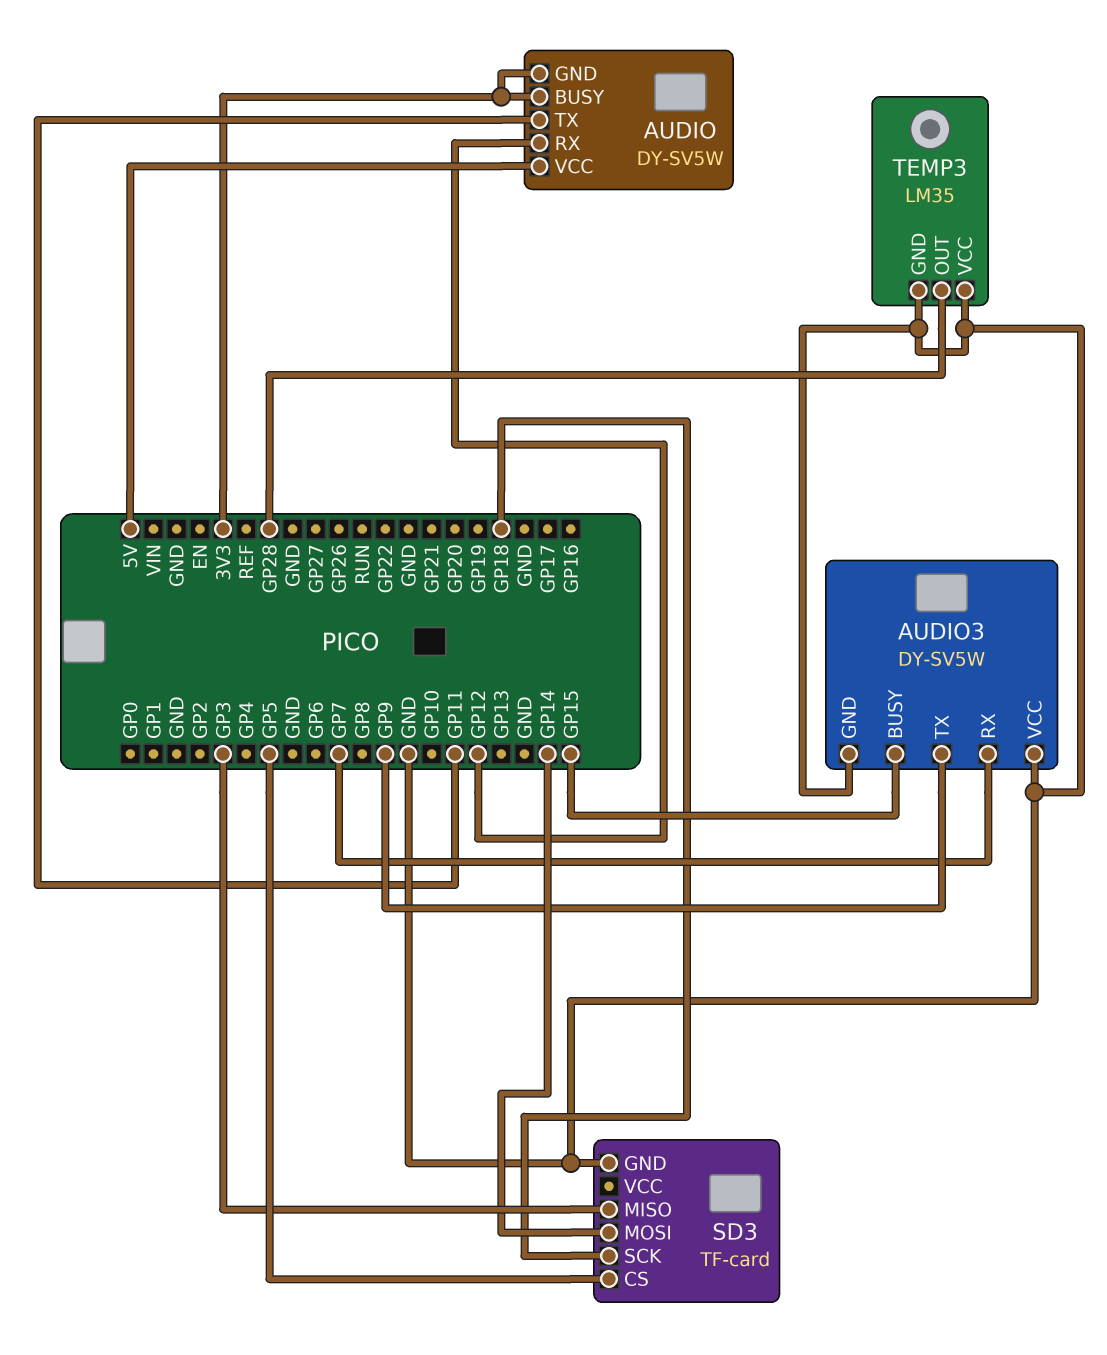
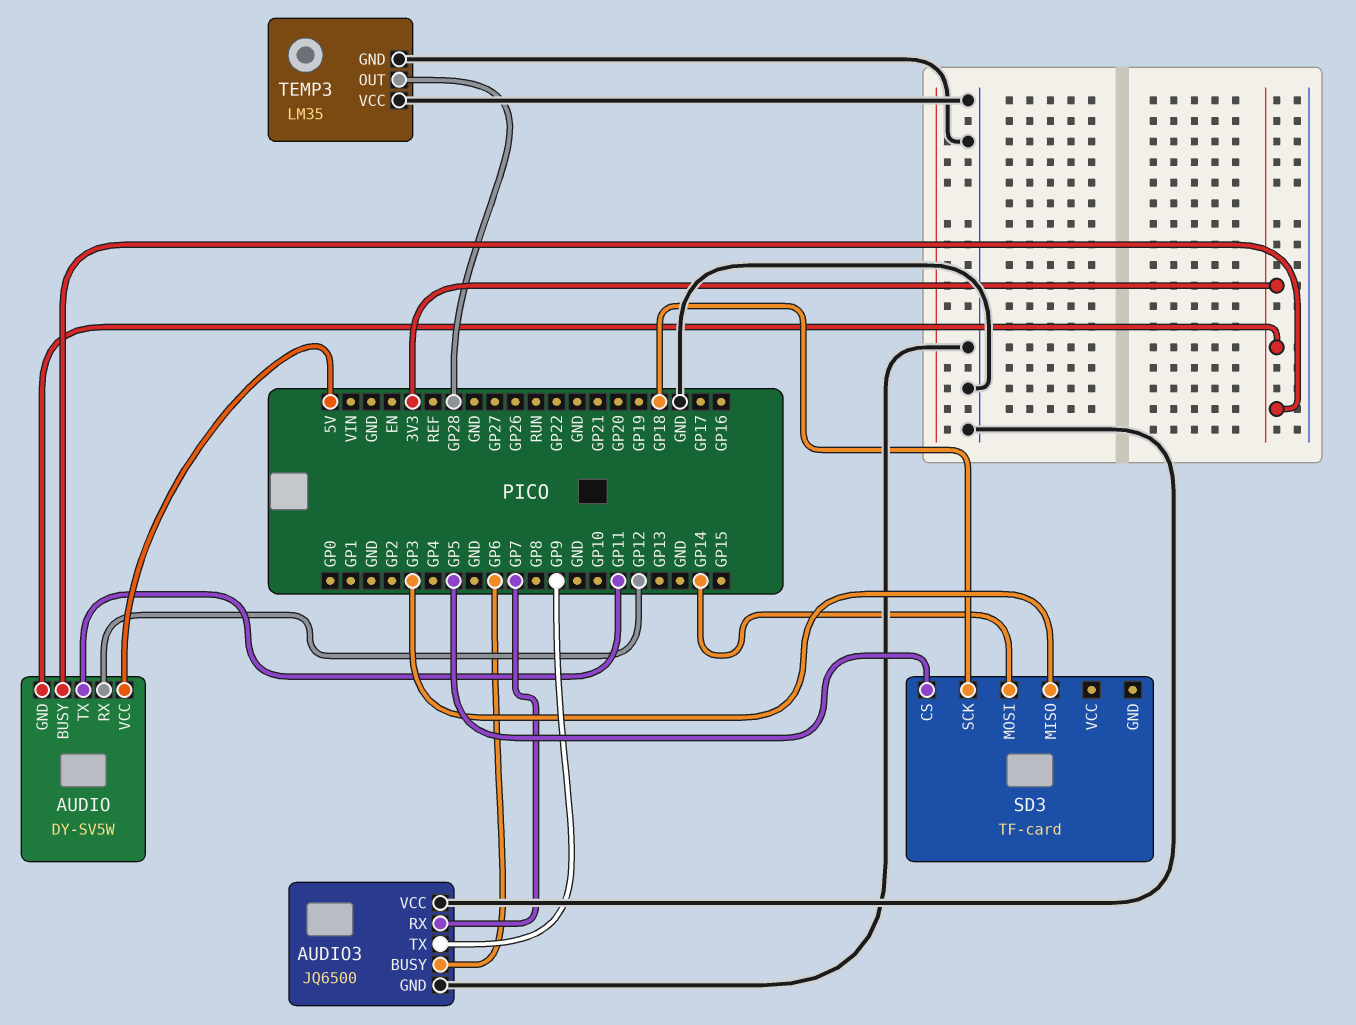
AUDIO3: DY-SV5W -> JQ6500
AUDIO3 pin BUSY: GP15 -> GP6
SD3 pin GND: GND -> none

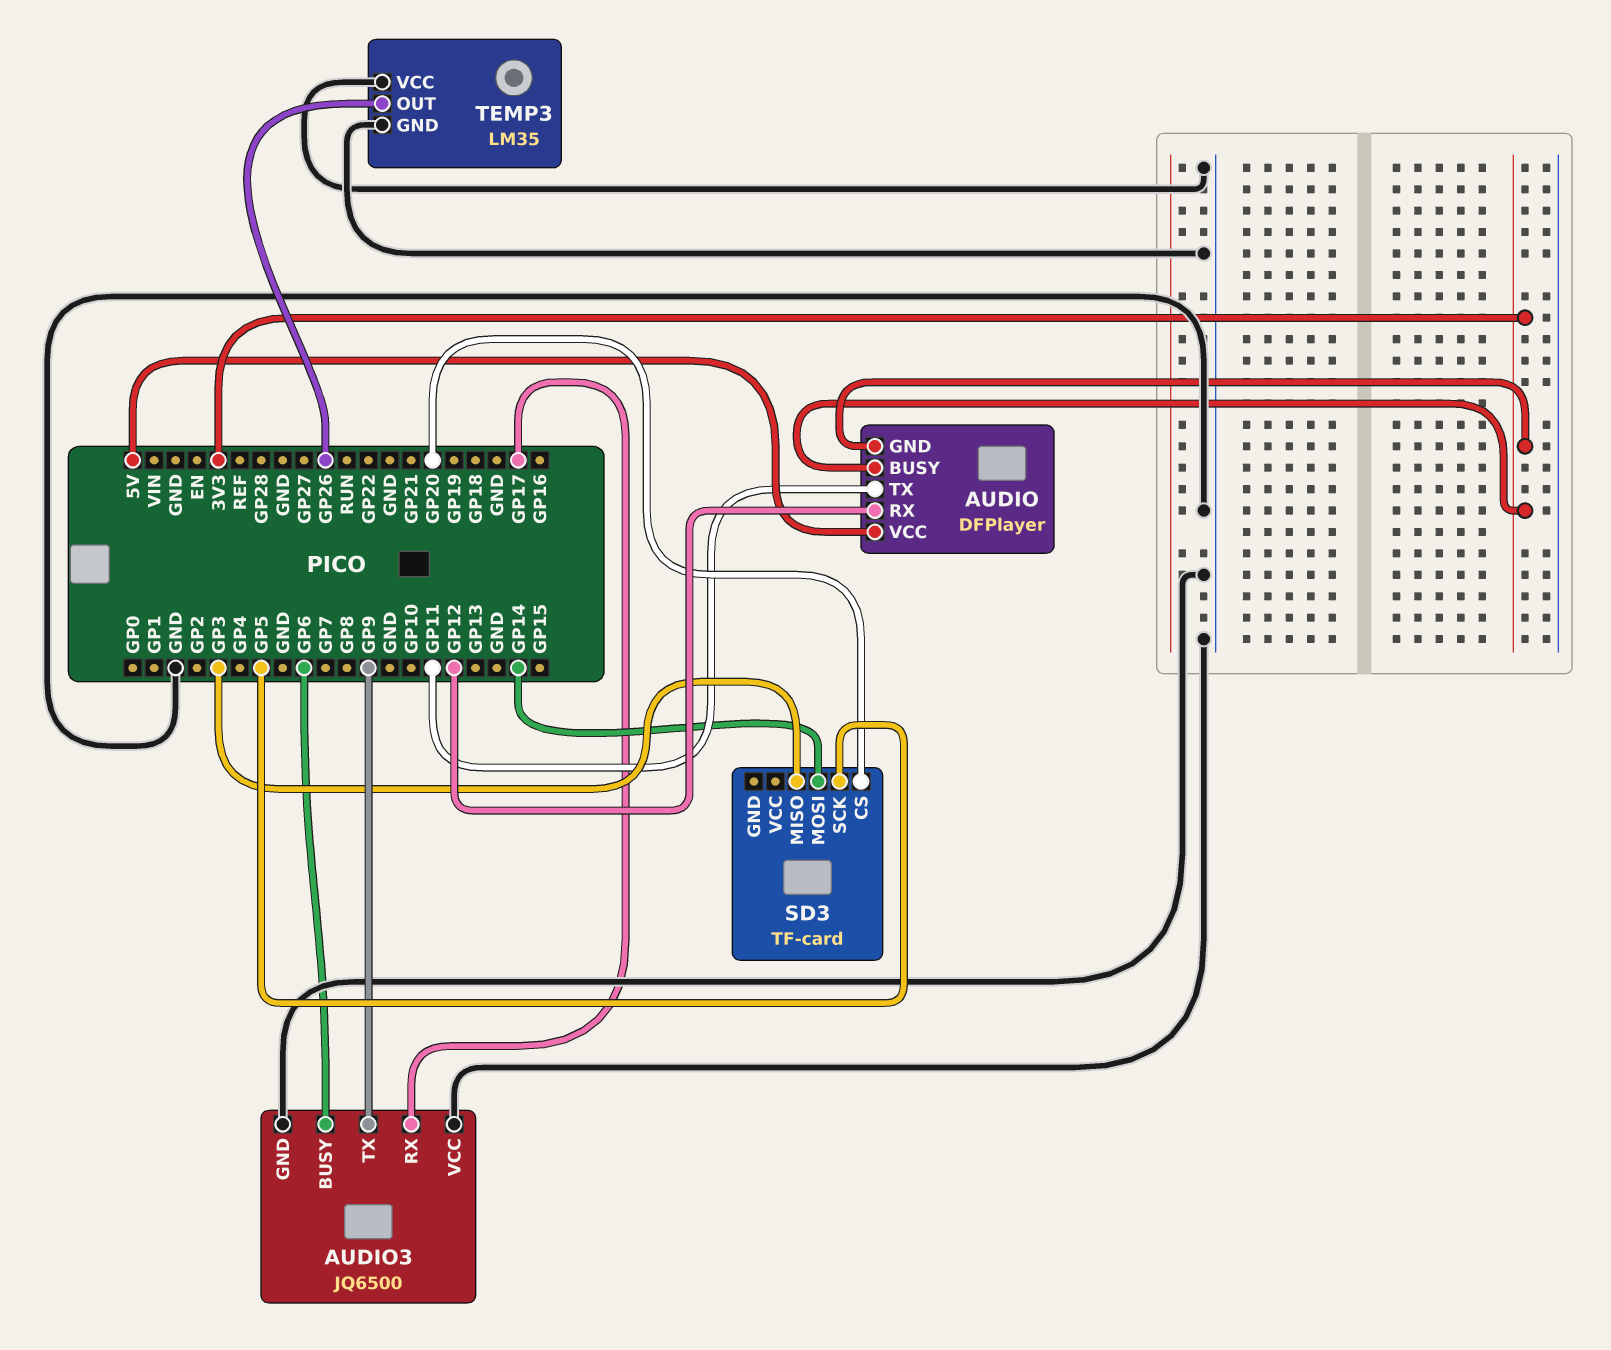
AUDIO: DY-SV5W -> DFPlayer
AUDIO3 pin RX: GP7 -> GP17
SD3 pin CS: GP5 -> GP20
SD3 pin SCK: GP18 -> GP5
TEMP3 pin OUT: GP28 -> GP26

